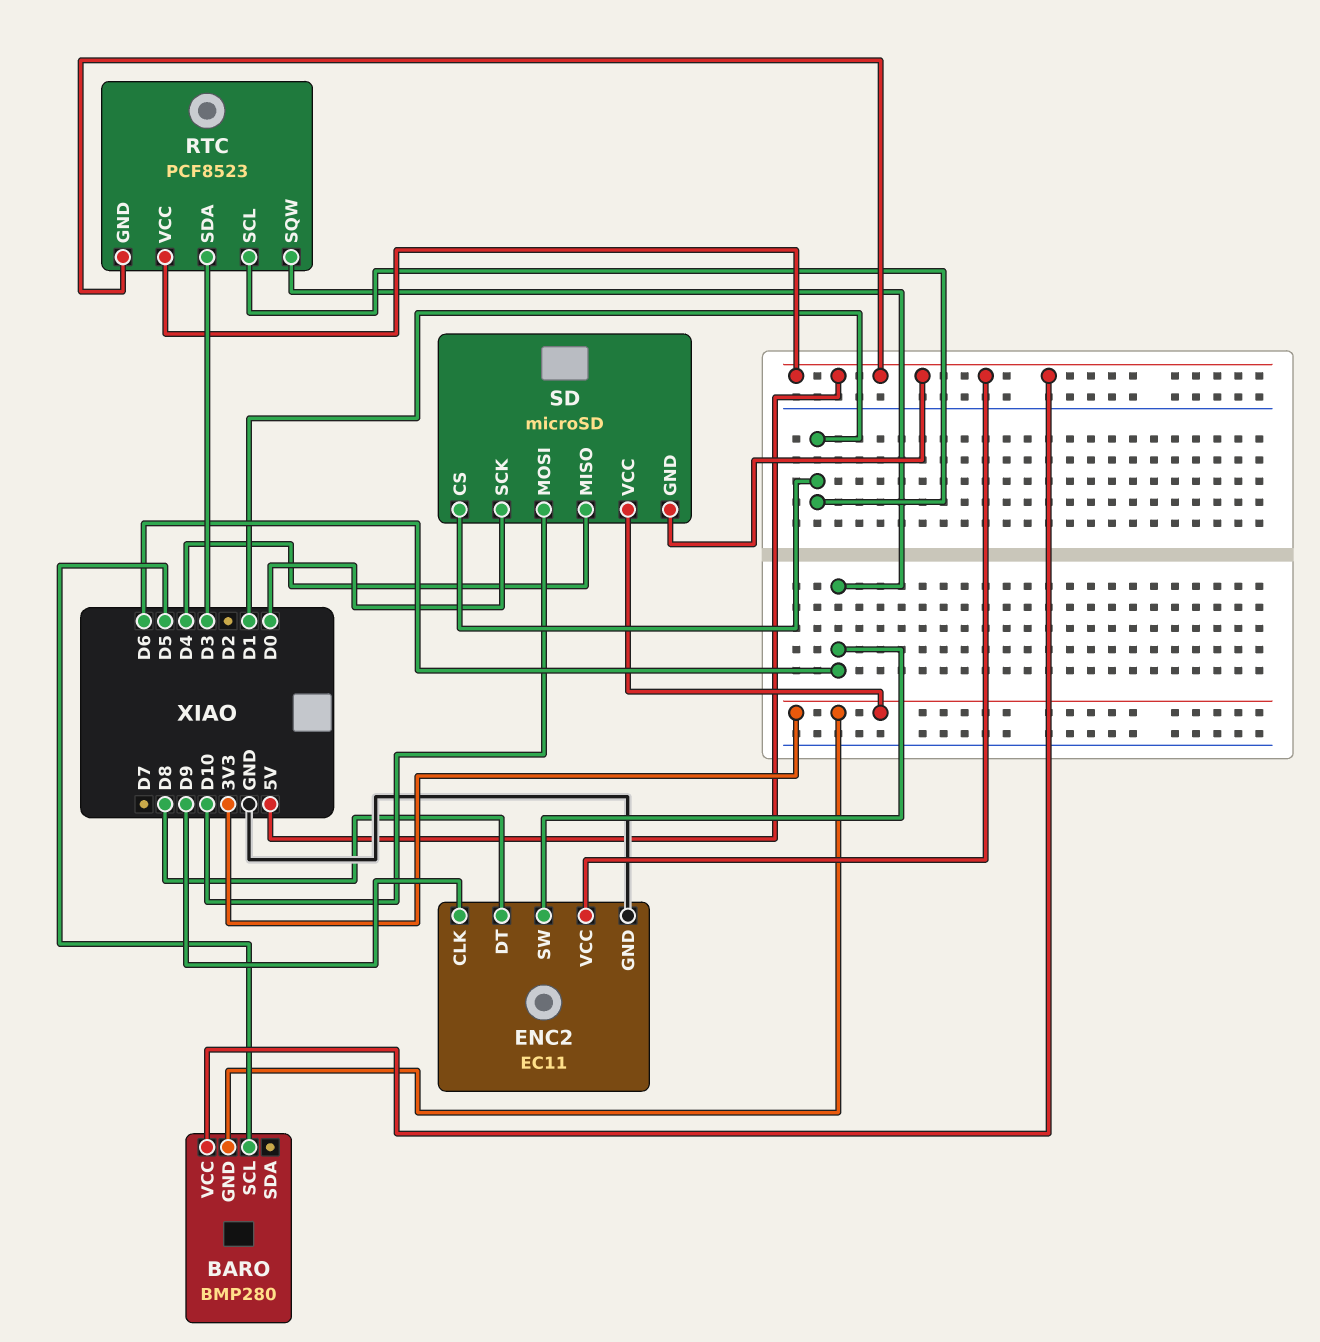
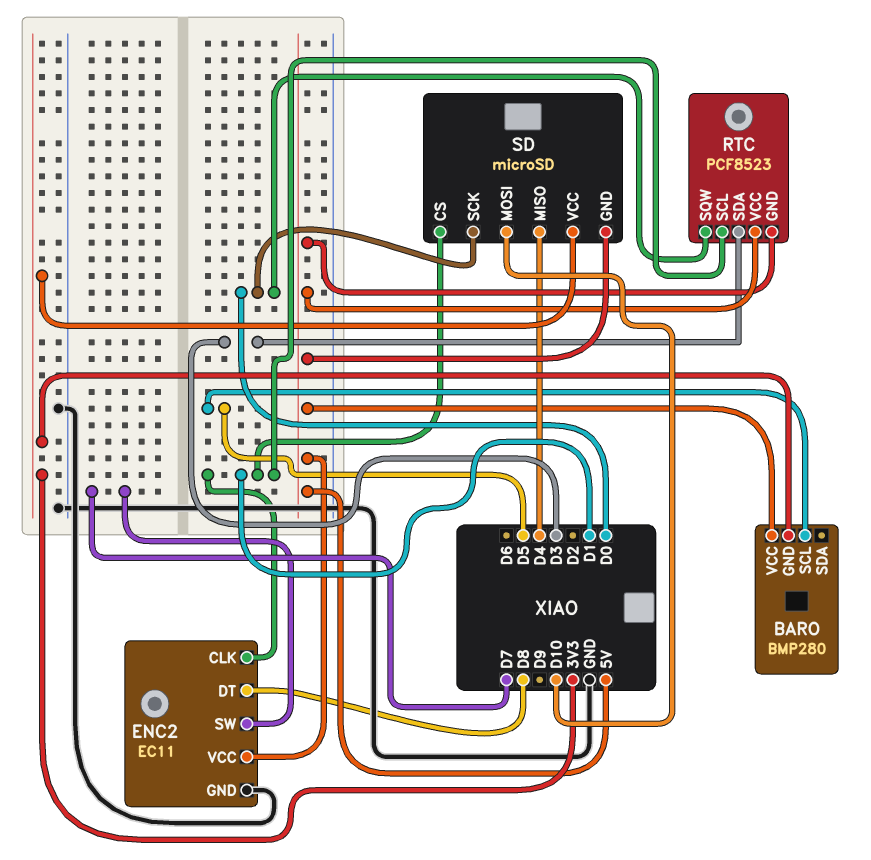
ENC2 pin CLK: D9 -> D1
ENC2 pin SW: D6 -> D7
RTC pin SQW: D6 -> D0

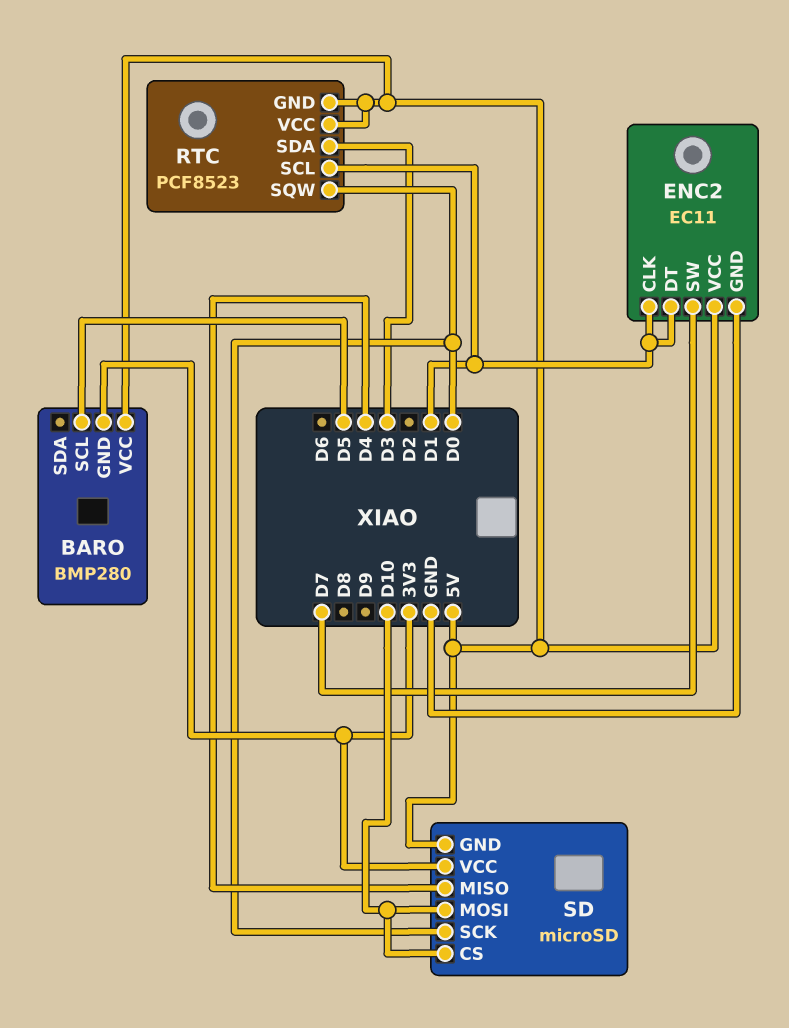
ENC2 pin DT: D8 -> D1
SD pin CS: D1 -> D10

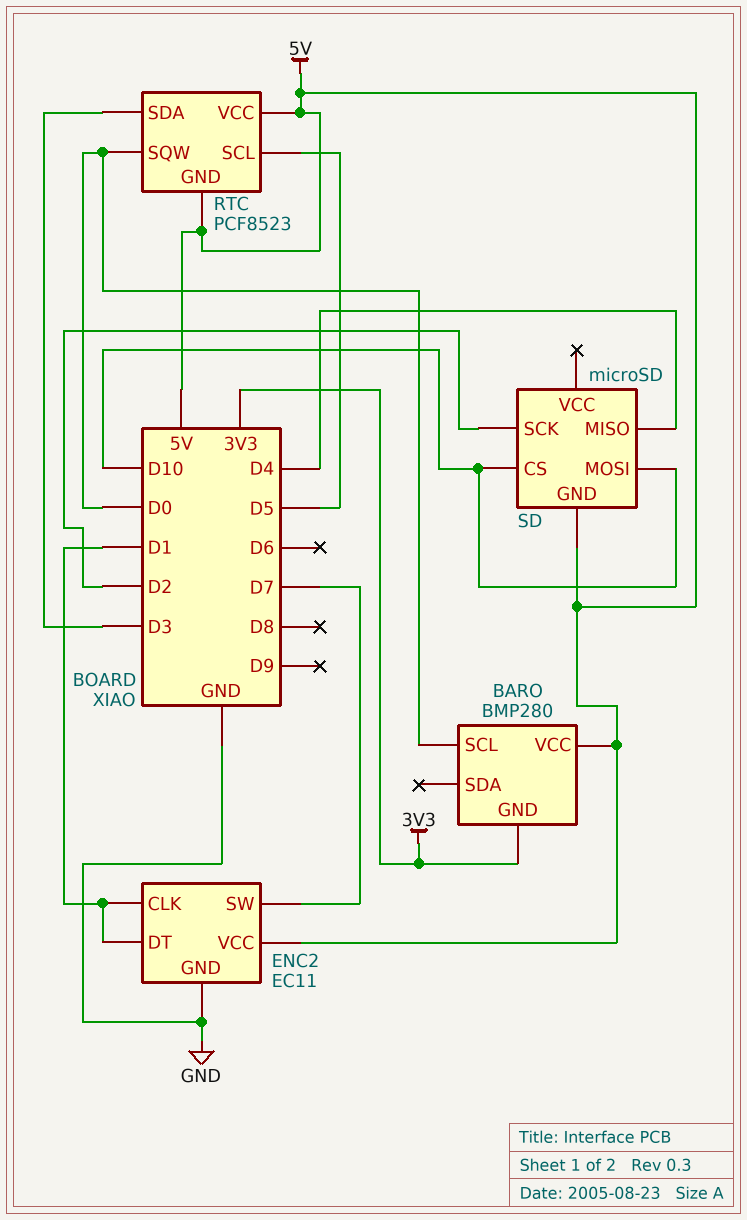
BARO pin SCL: D5 -> D0
RTC pin SCL: D1 -> D5
SD pin SCK: D0 -> D2
SD pin VCC: 3V3 -> none

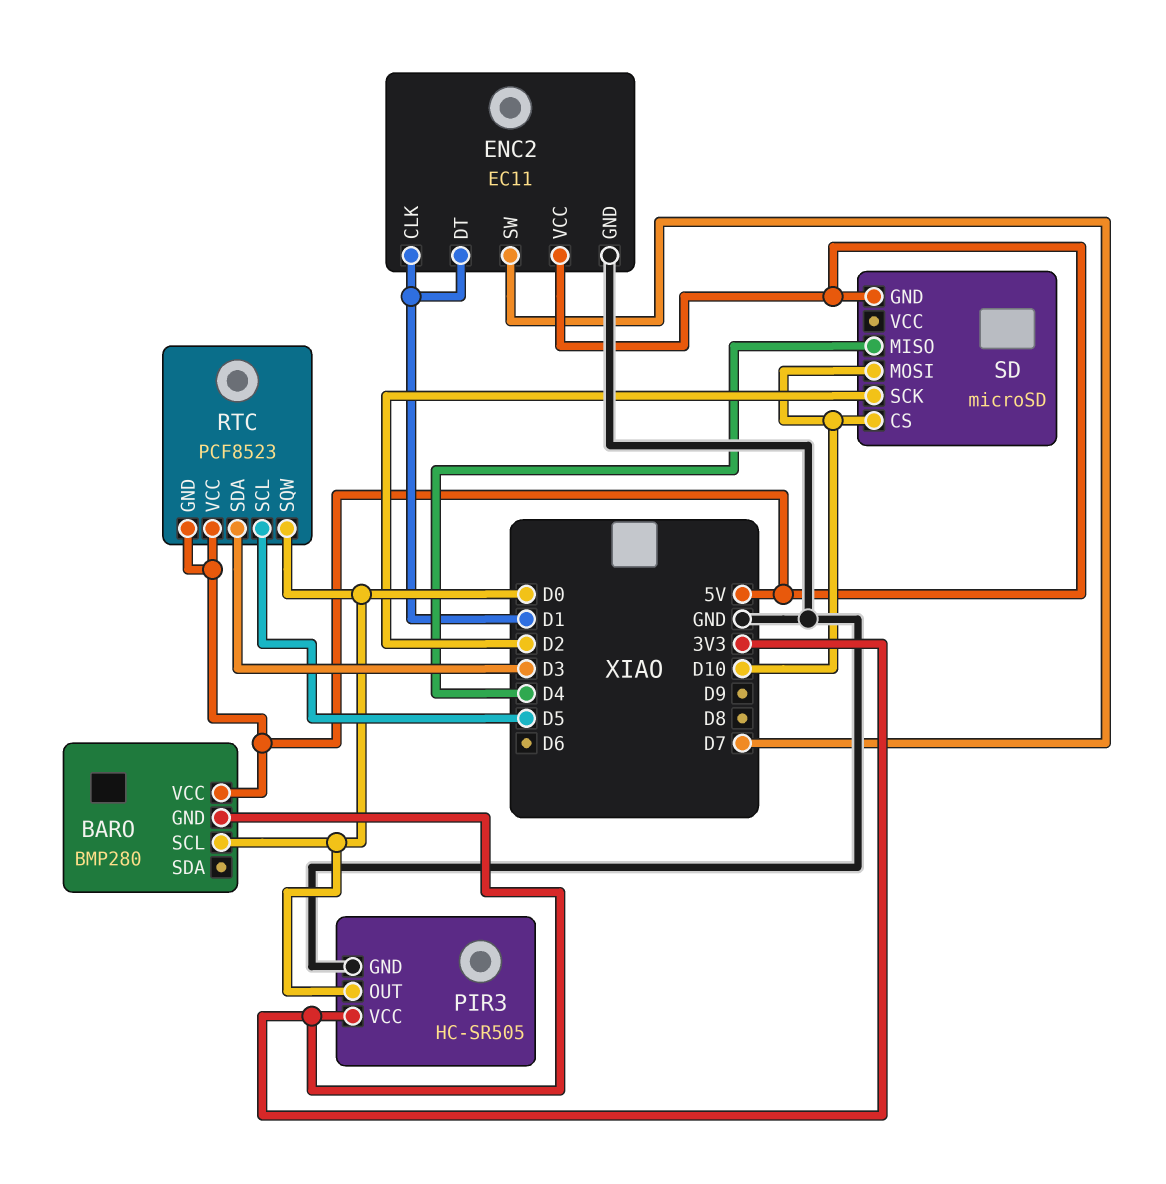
PIR3: none -> HC-SR505
PIR3 pin GND: none -> GND
PIR3 pin OUT: none -> D0
PIR3 pin VCC: none -> 3V3

